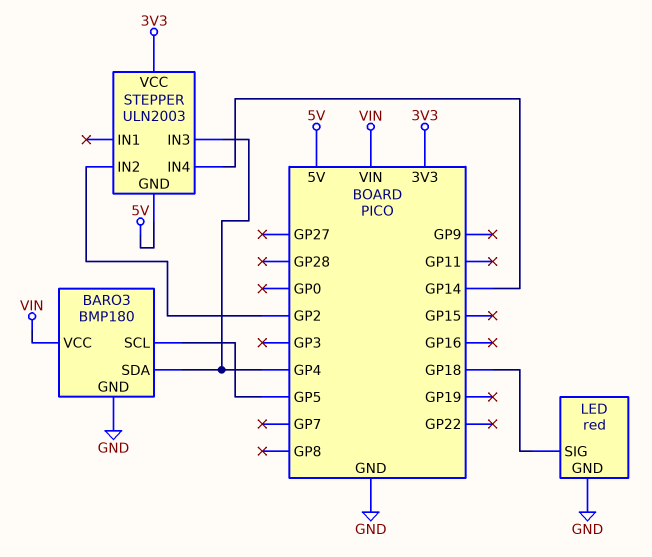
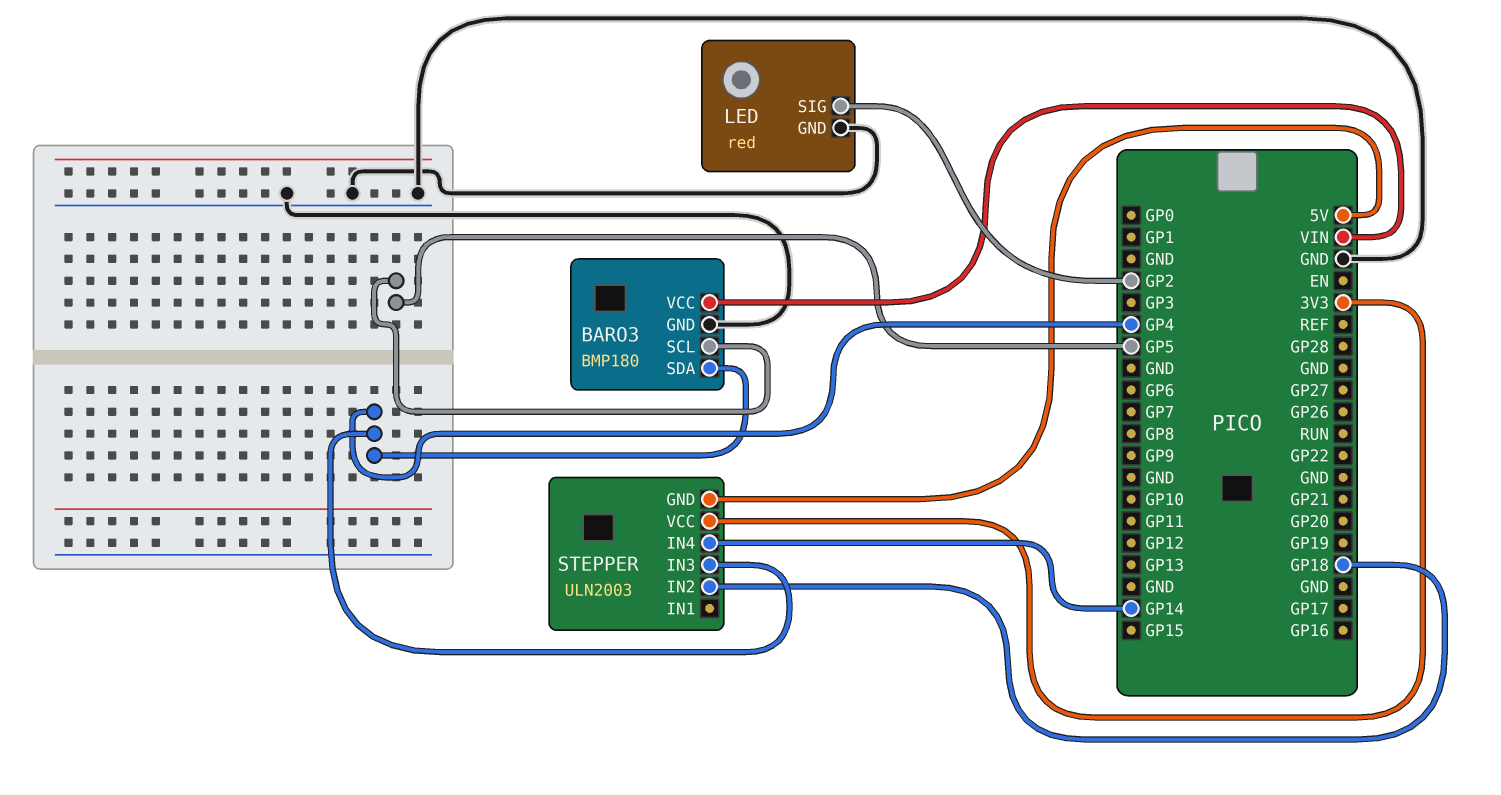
LED pin SIG: GP18 -> GP2
STEPPER pin IN2: GP2 -> GP18

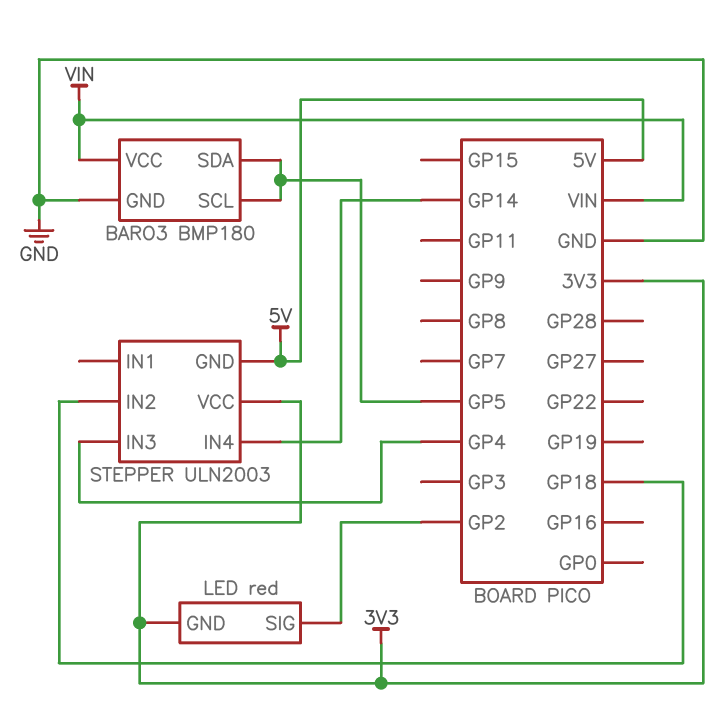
BARO3 pin SDA: GP4 -> GP5
LED pin GND: GND -> 3V3

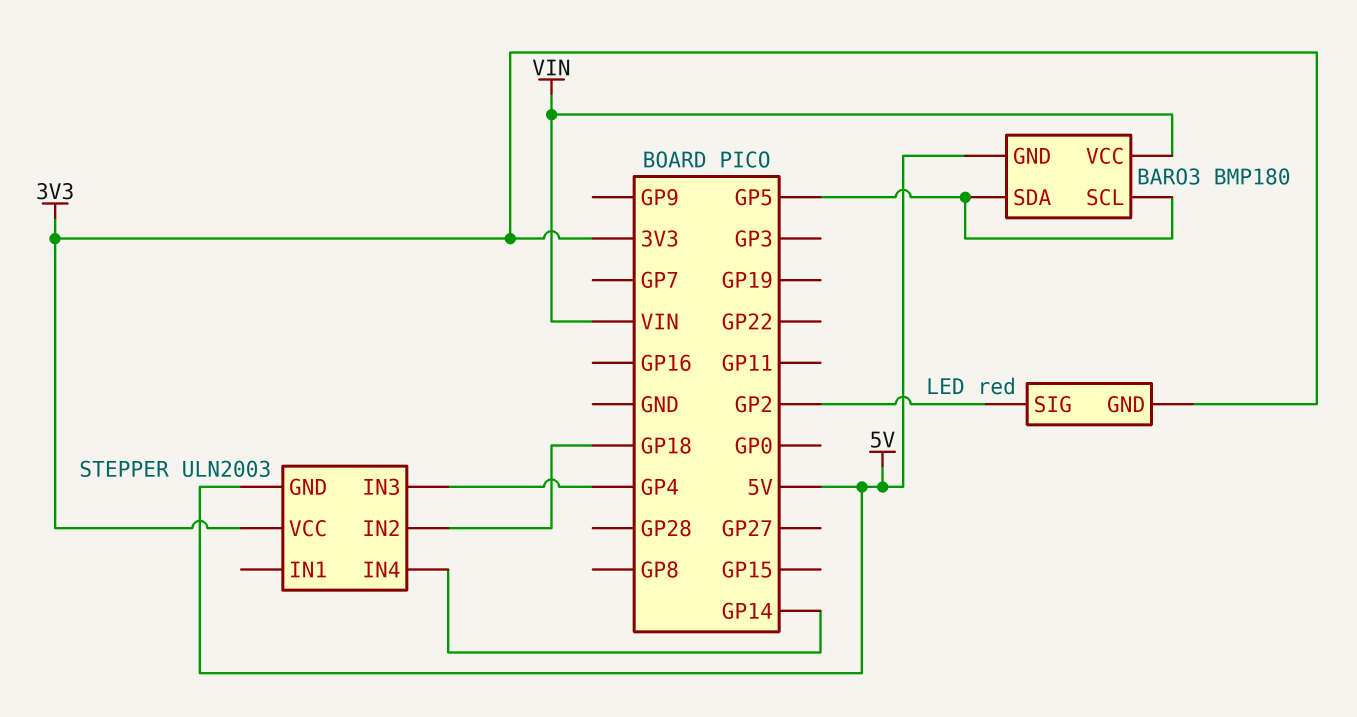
BARO3 pin GND: GND -> 5V

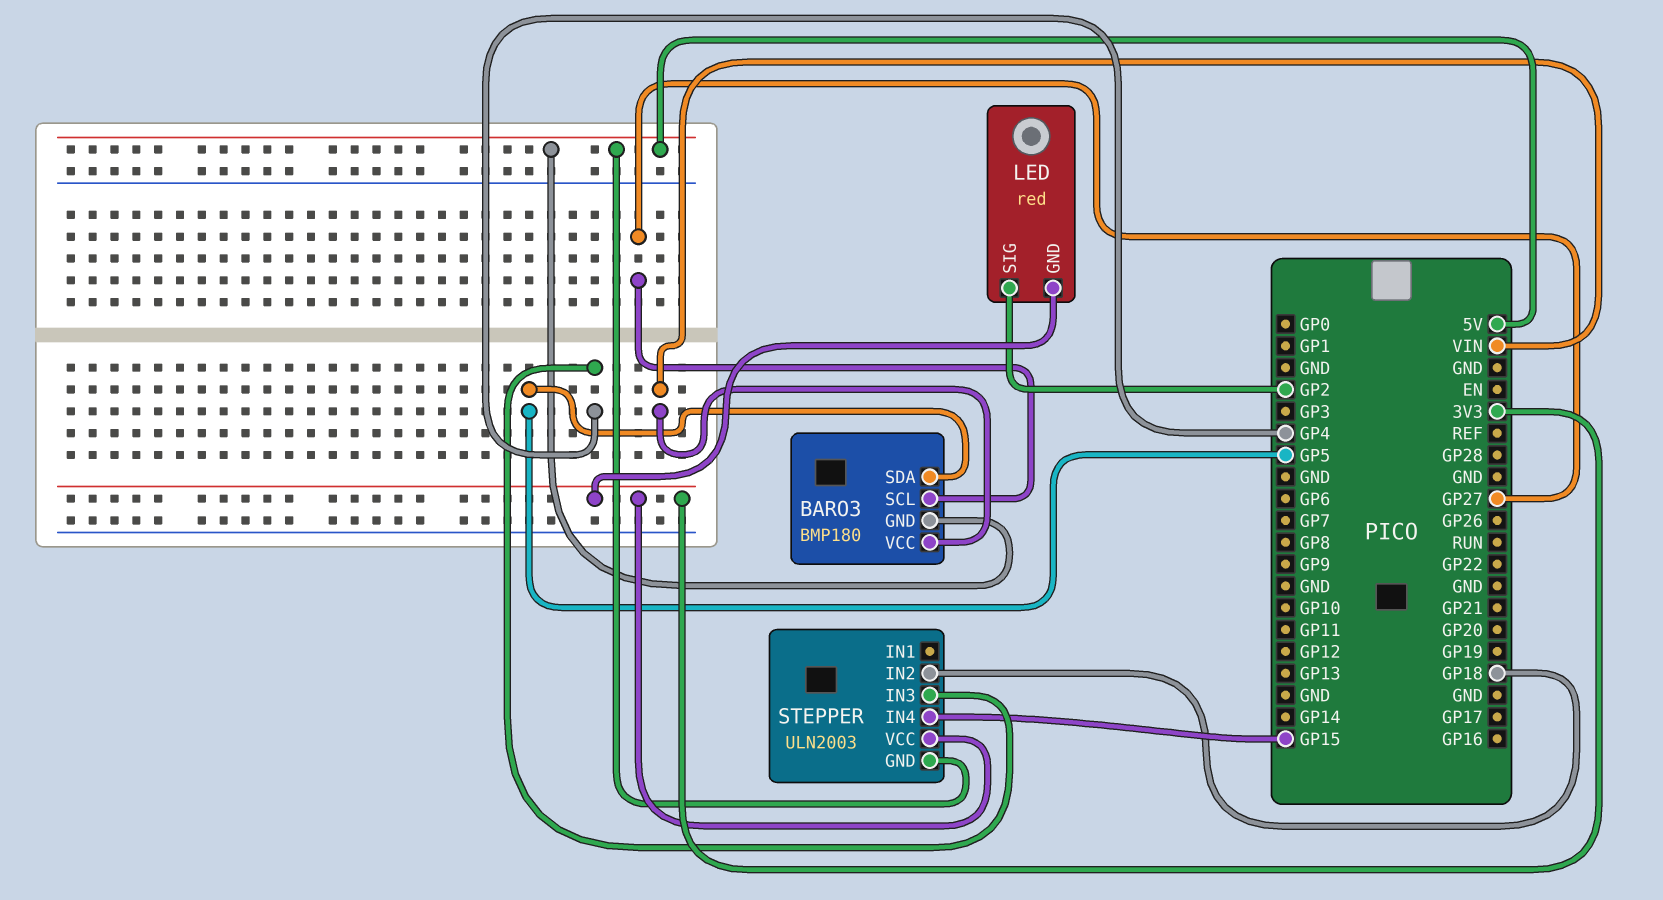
BARO3 pin SCL: GP5 -> GP27
STEPPER pin IN4: GP14 -> GP15

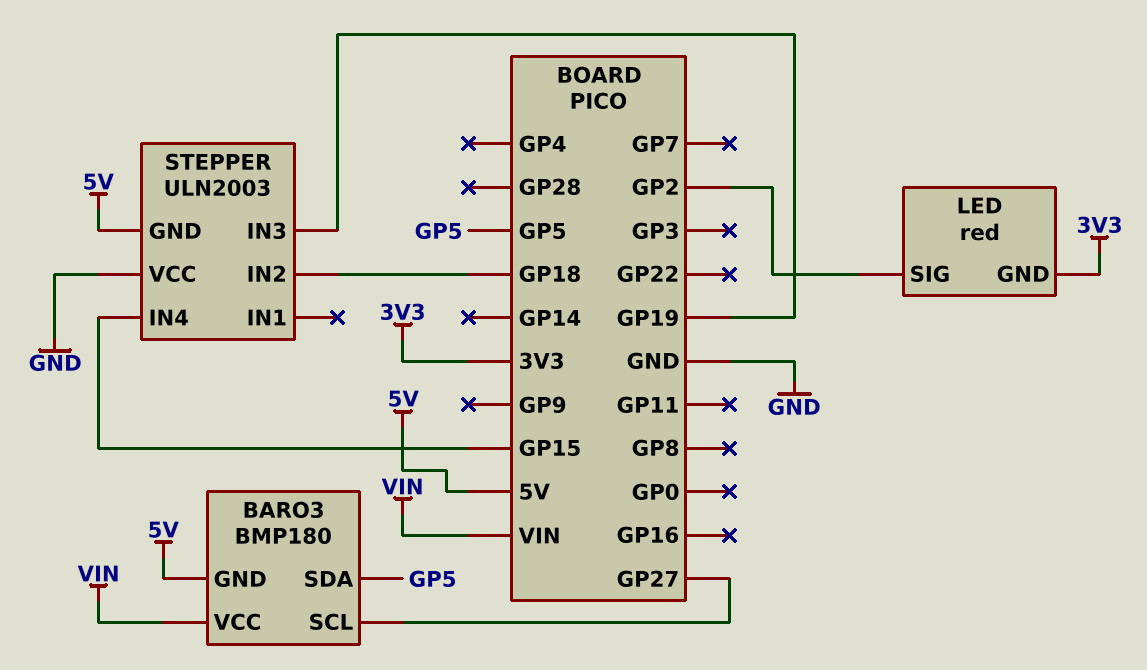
STEPPER pin IN3: GP4 -> GP19
STEPPER pin VCC: 3V3 -> GND

